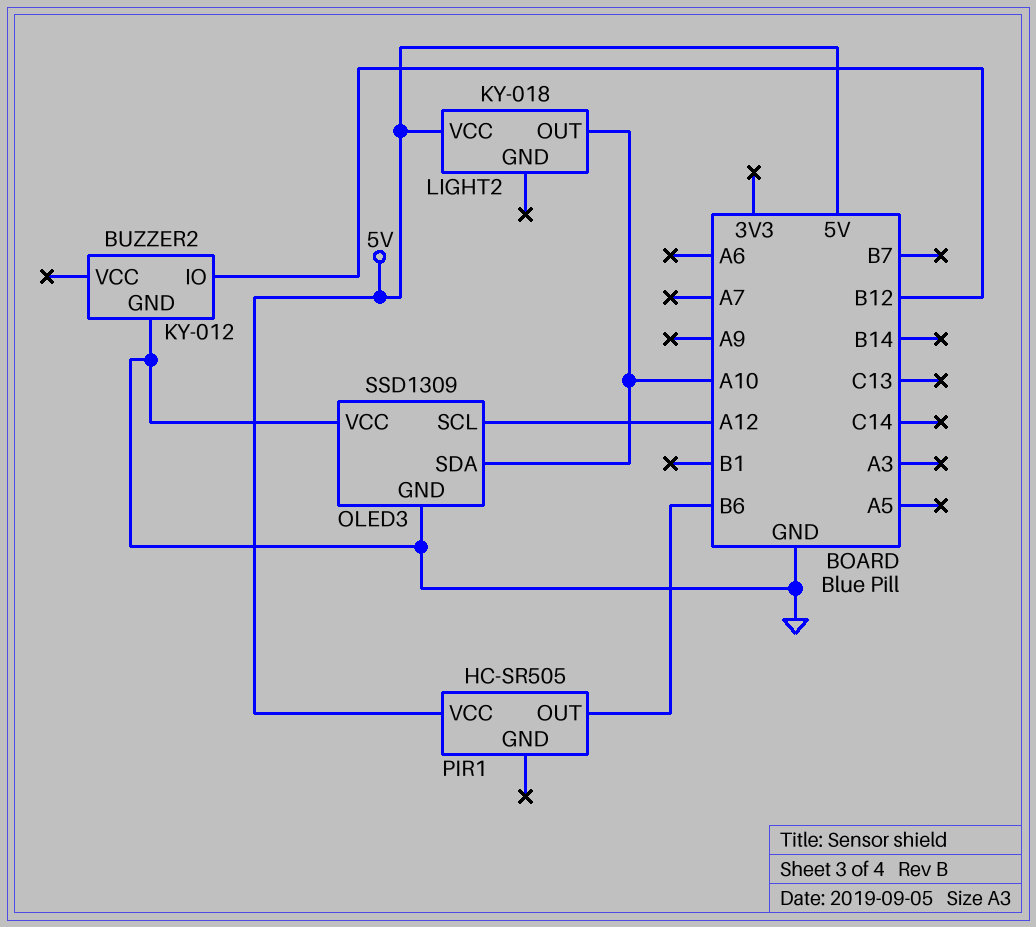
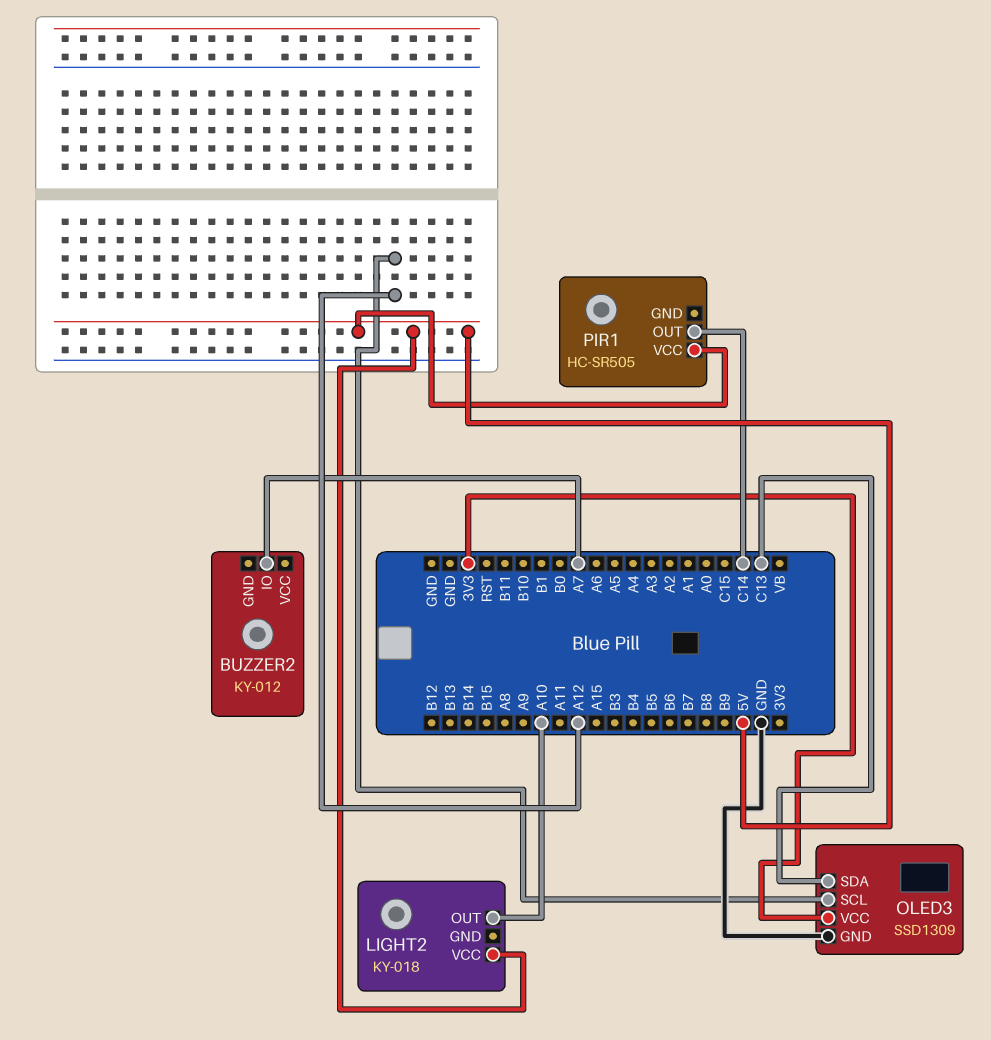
BUZZER2 pin GND: GND -> none
BUZZER2 pin IO: B12 -> A7
OLED3 pin SDA: A10 -> C13
OLED3 pin VCC: GND -> 3V3
PIR1 pin OUT: B6 -> C14

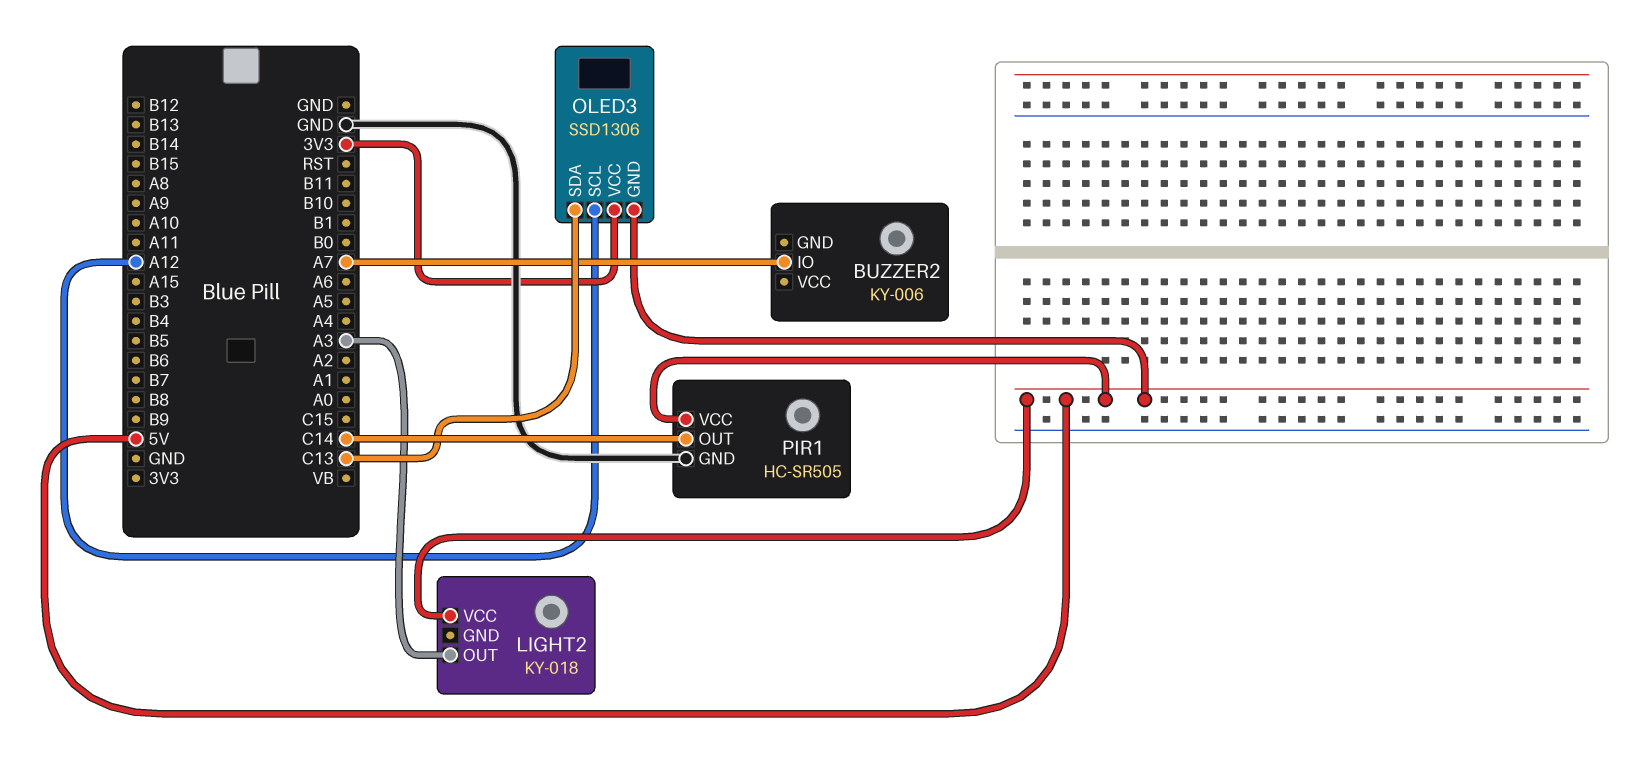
BUZZER2: KY-012 -> KY-006
LIGHT2 pin OUT: A10 -> A3
OLED3: SSD1309 -> SSD1306
OLED3 pin GND: GND -> 5V
PIR1 pin GND: none -> GND

